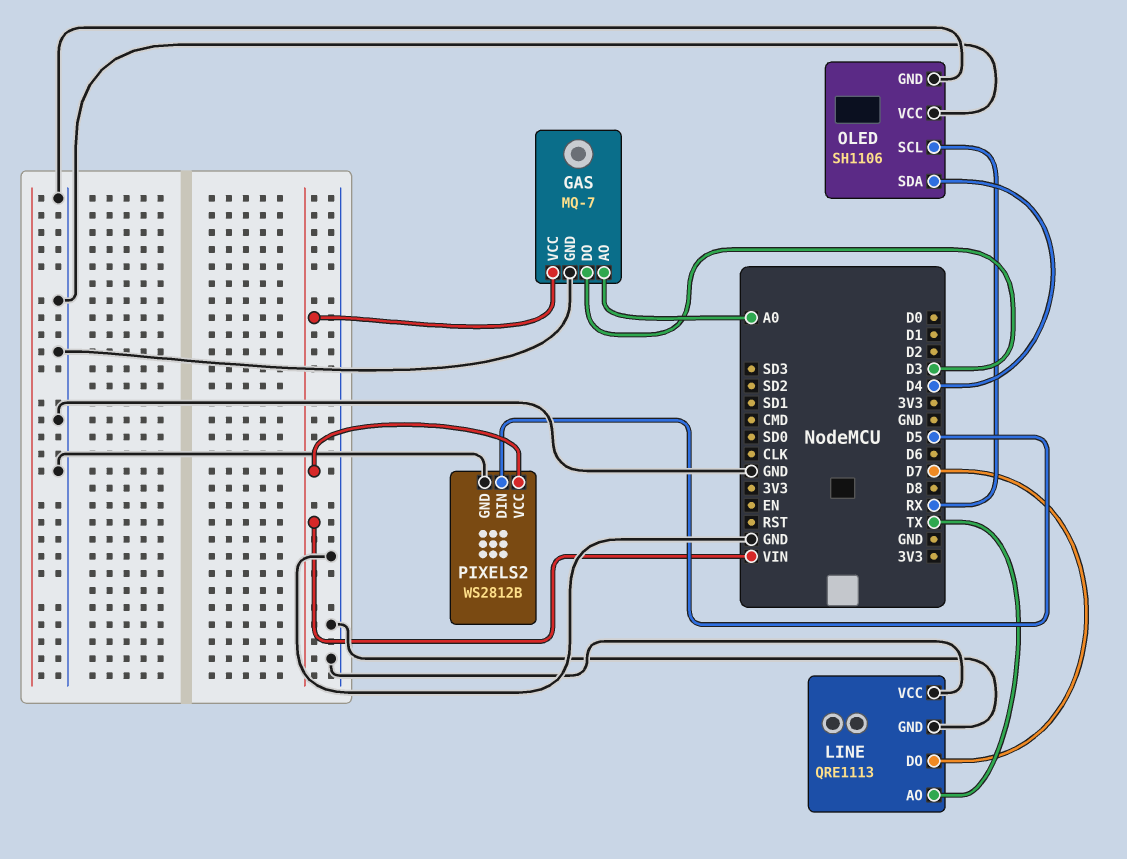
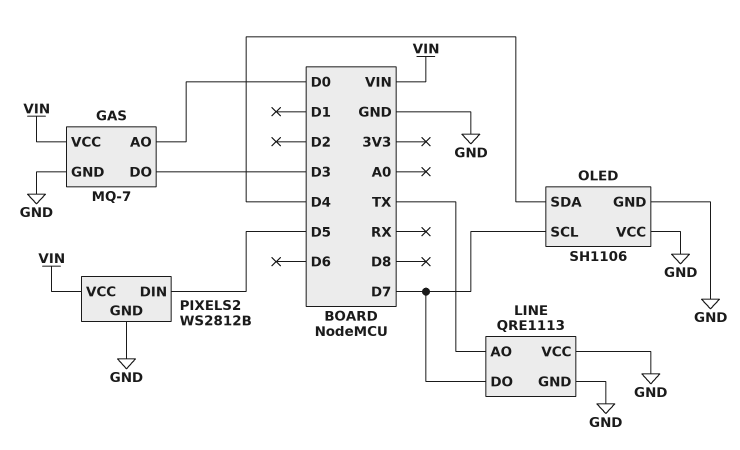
GAS pin AO: A0 -> D0
OLED pin SCL: RX -> D7

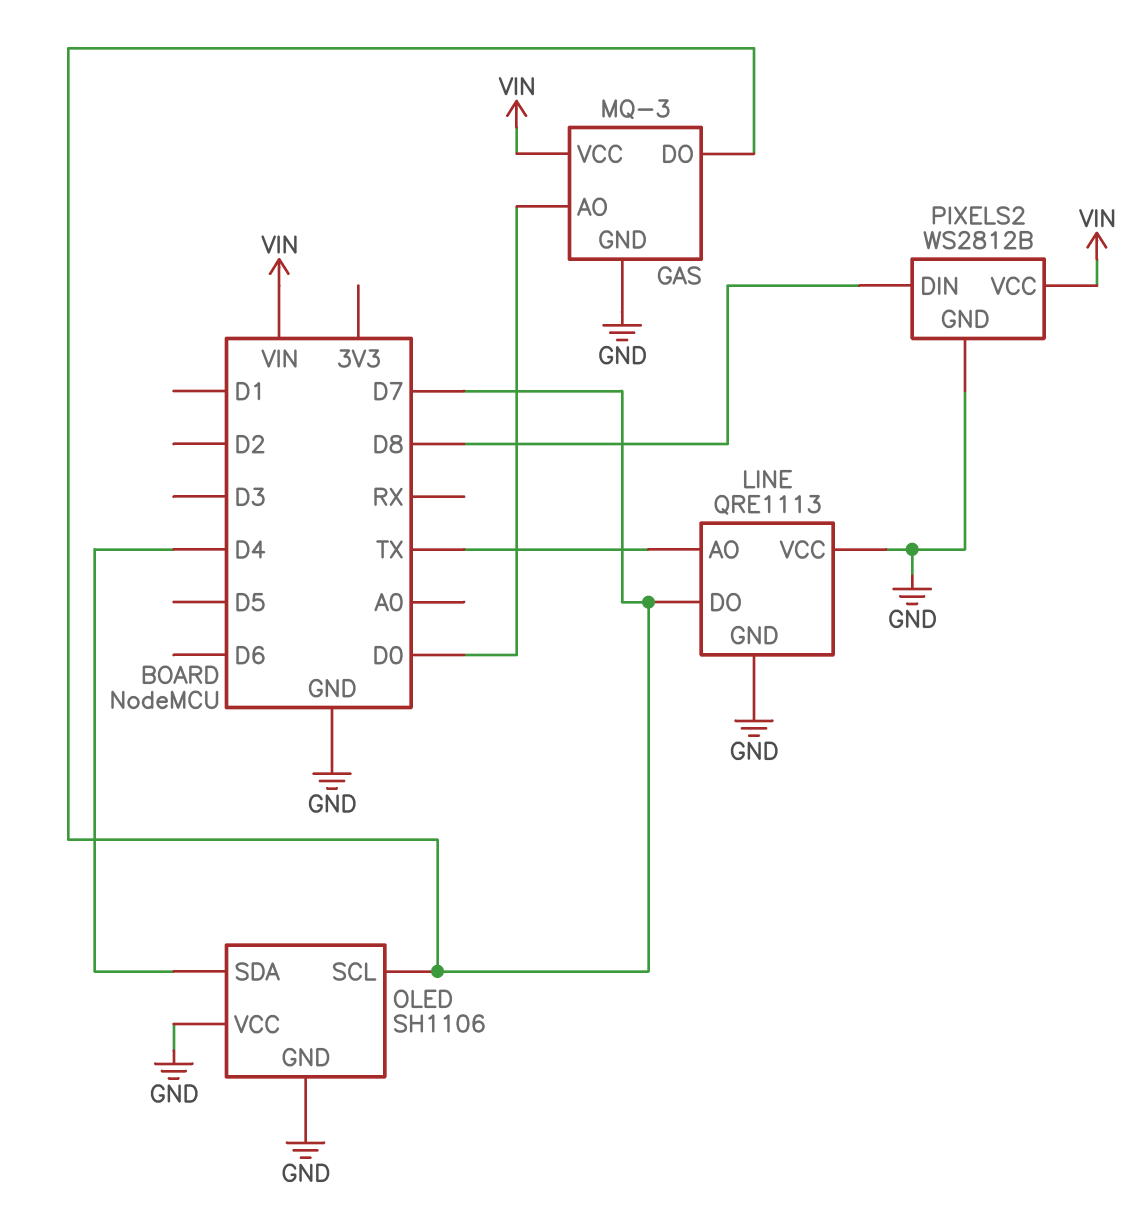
GAS: MQ-7 -> MQ-3
GAS pin DO: D3 -> D7
PIXELS2 pin DIN: D5 -> D8

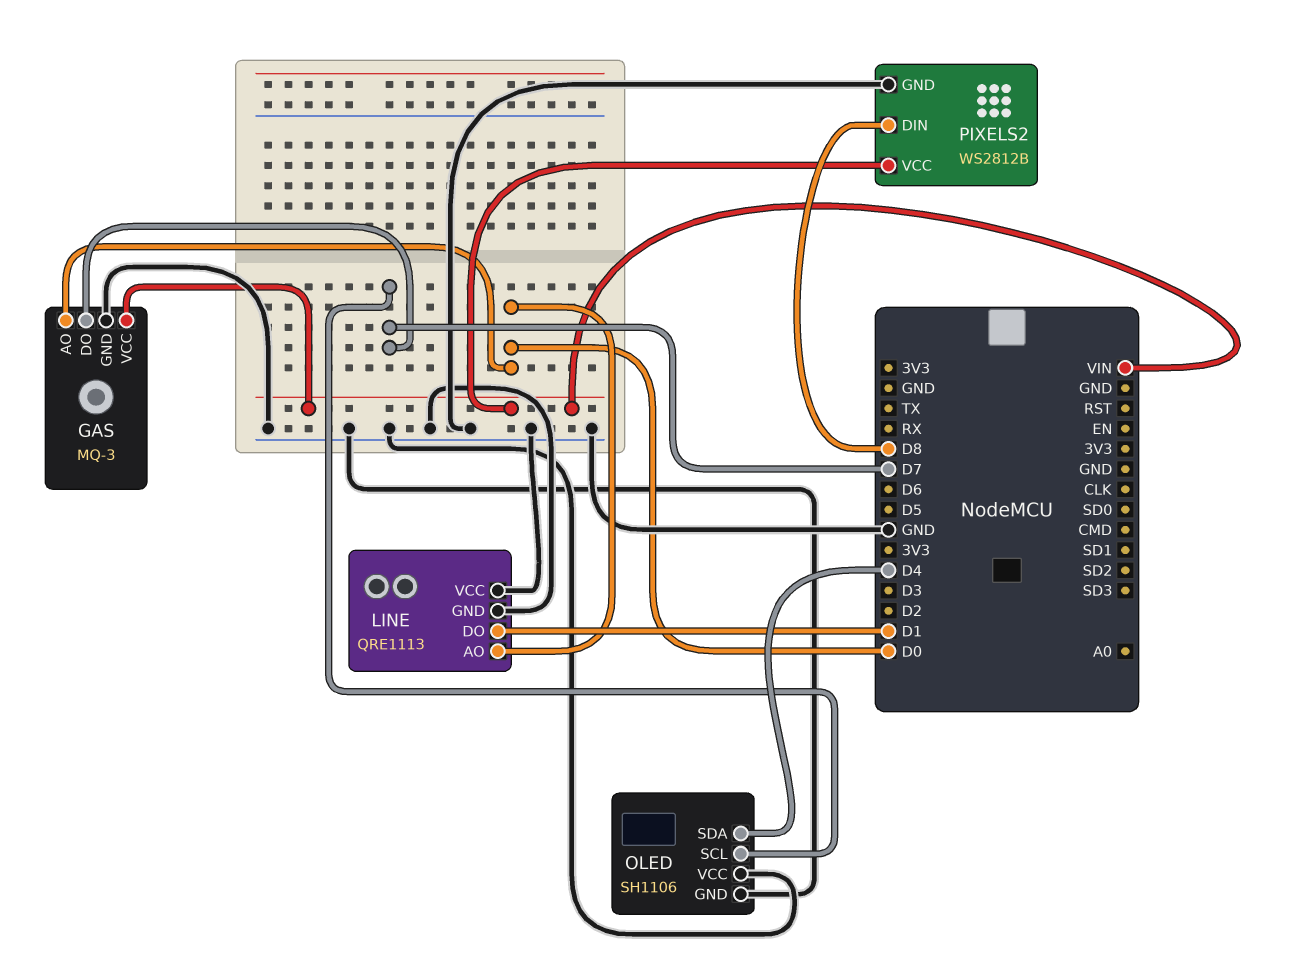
LINE pin AO: TX -> D0
LINE pin DO: D7 -> D1

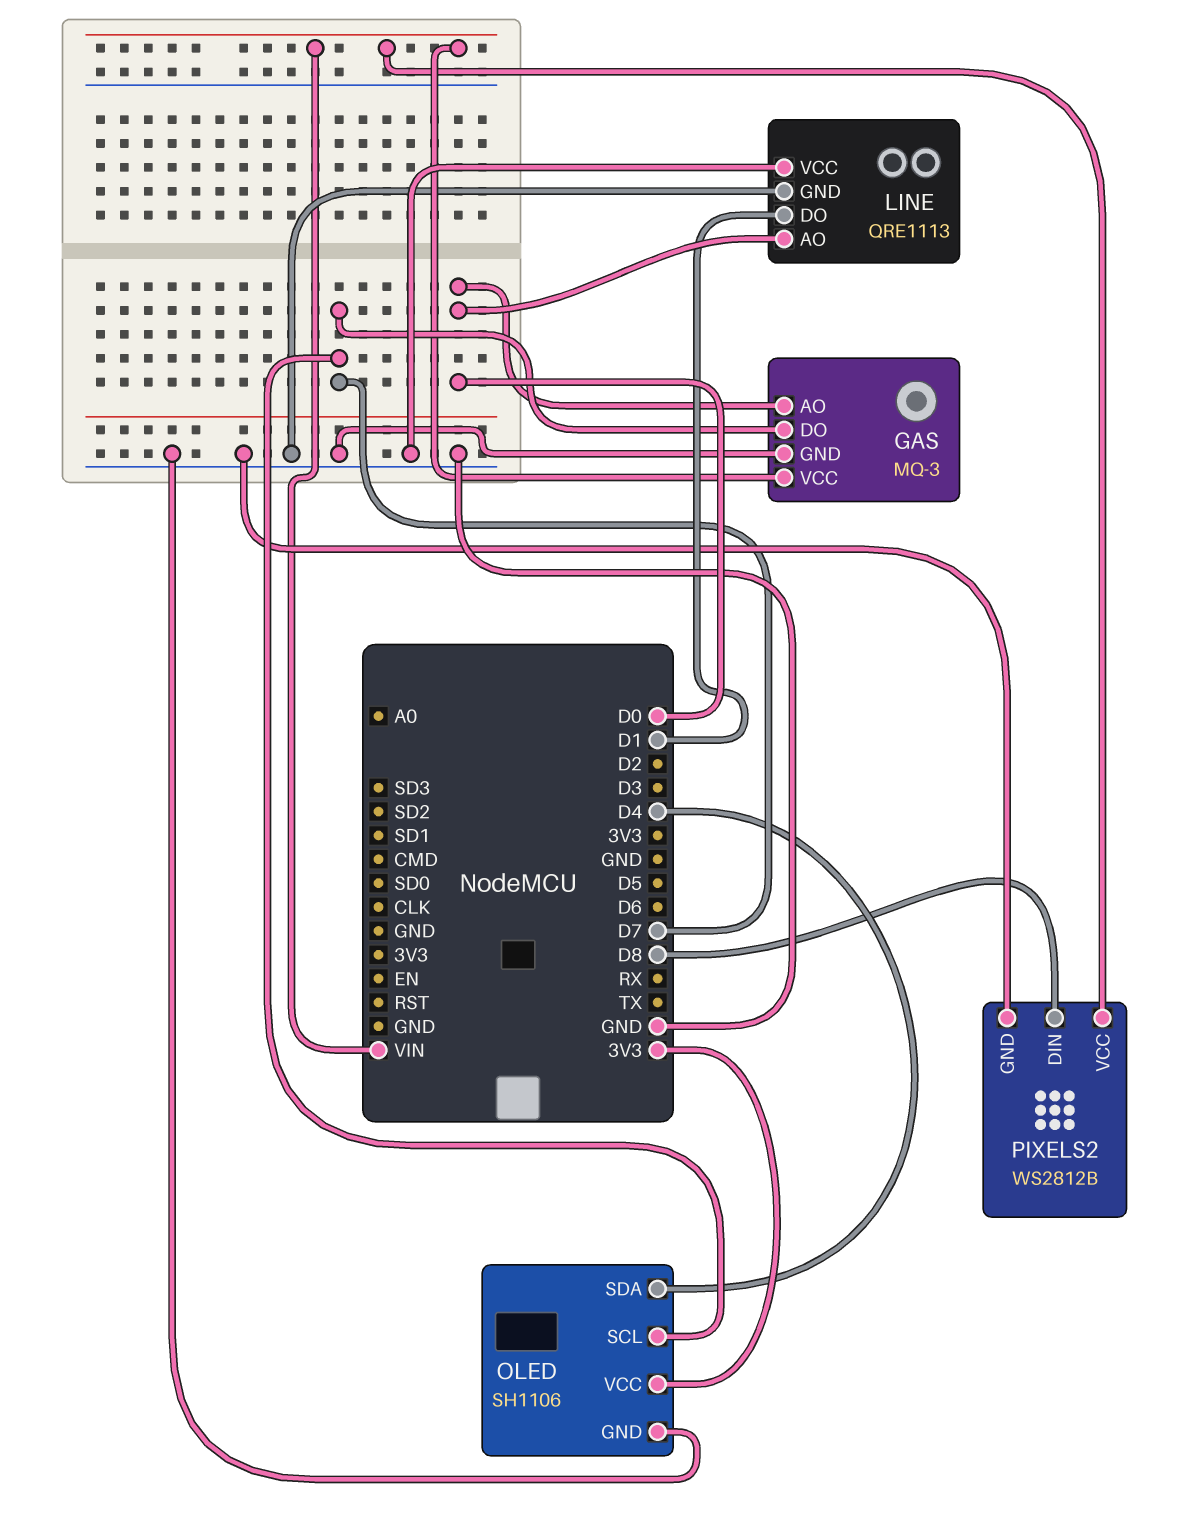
OLED pin VCC: GND -> 3V3

